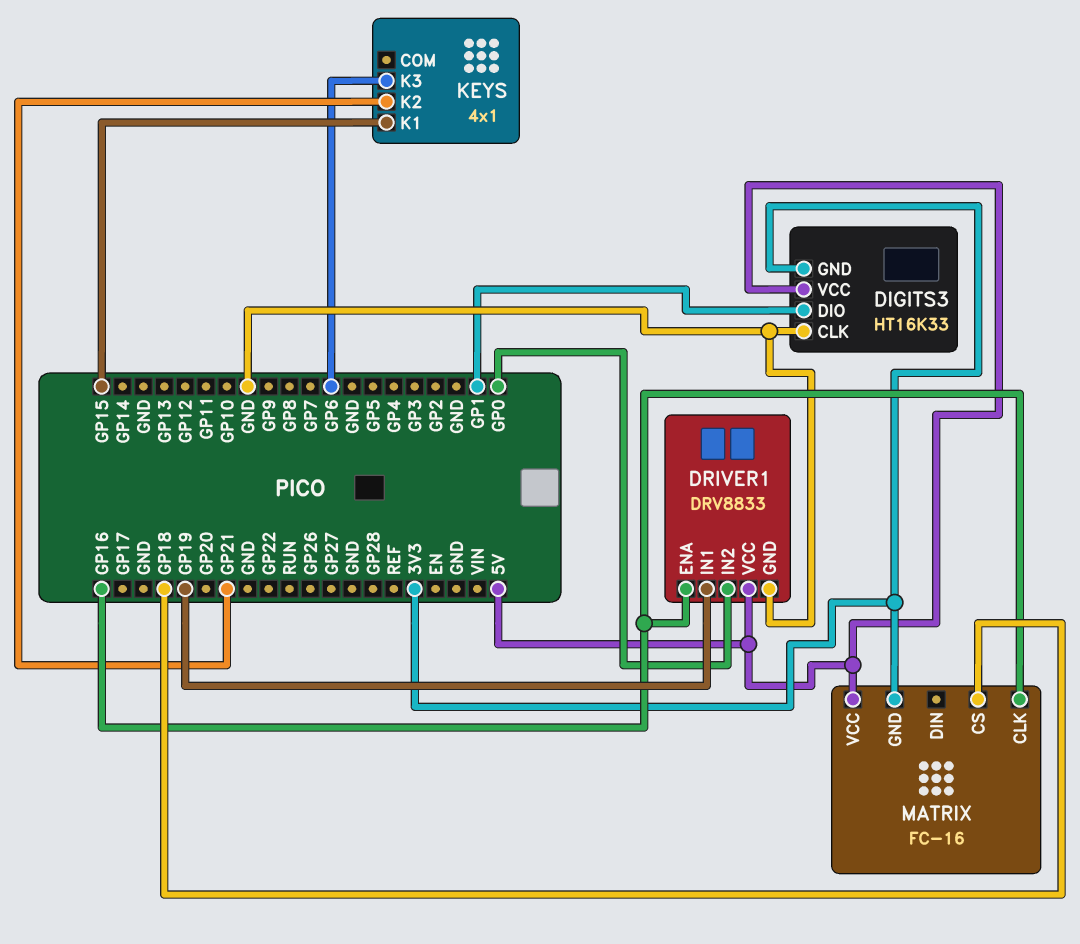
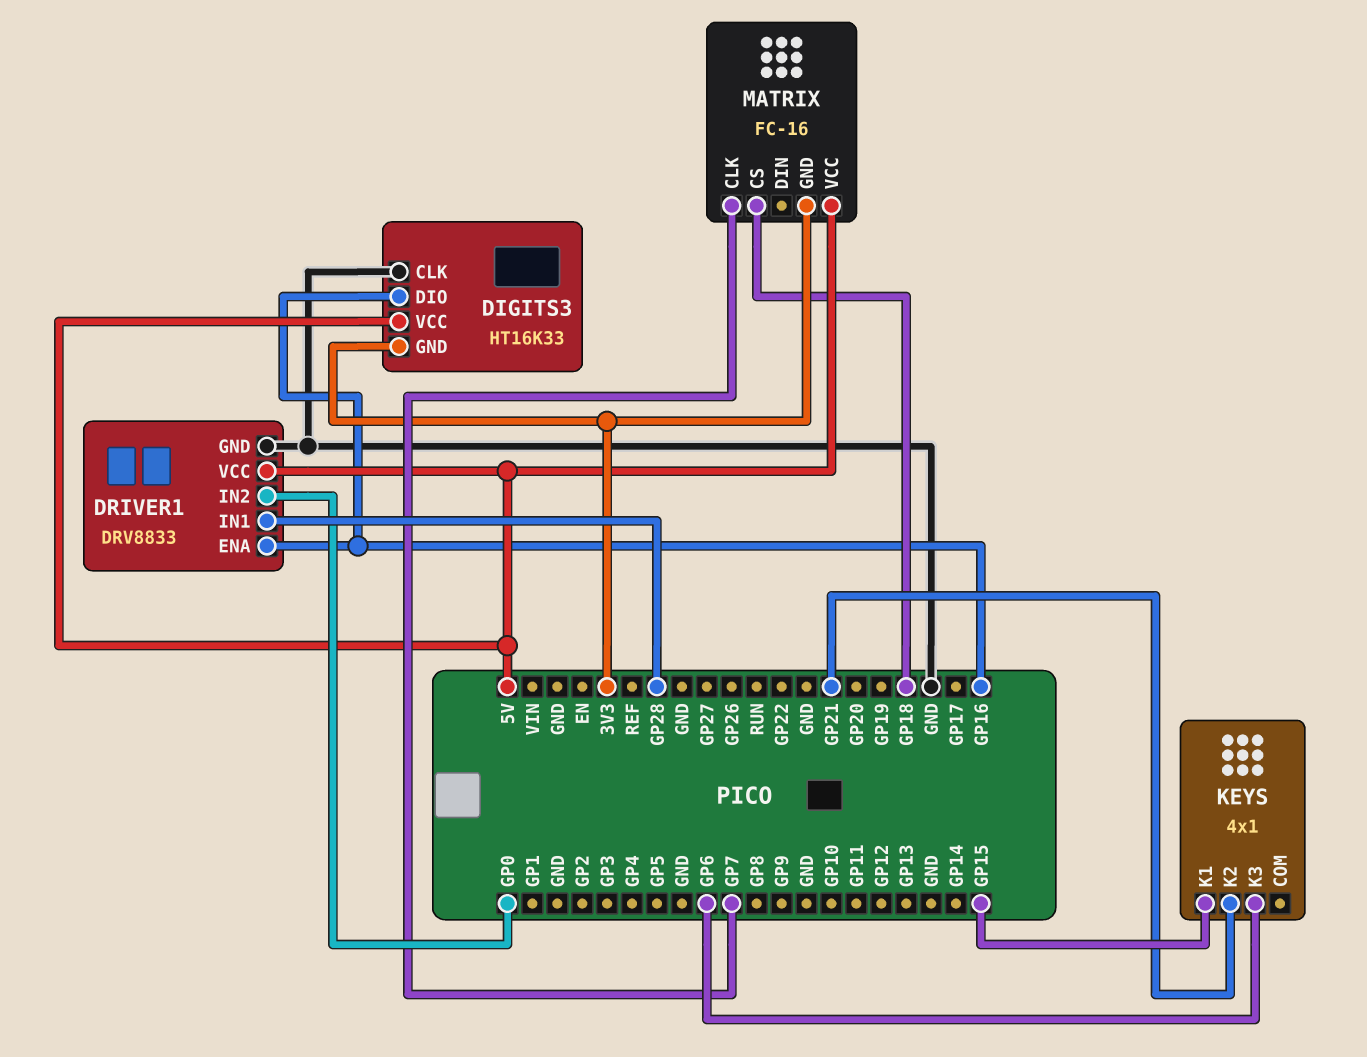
DIGITS3 pin DIO: GP1 -> GP16
DRIVER1 pin IN1: GP19 -> GP28
MATRIX pin CLK: GP16 -> GP7

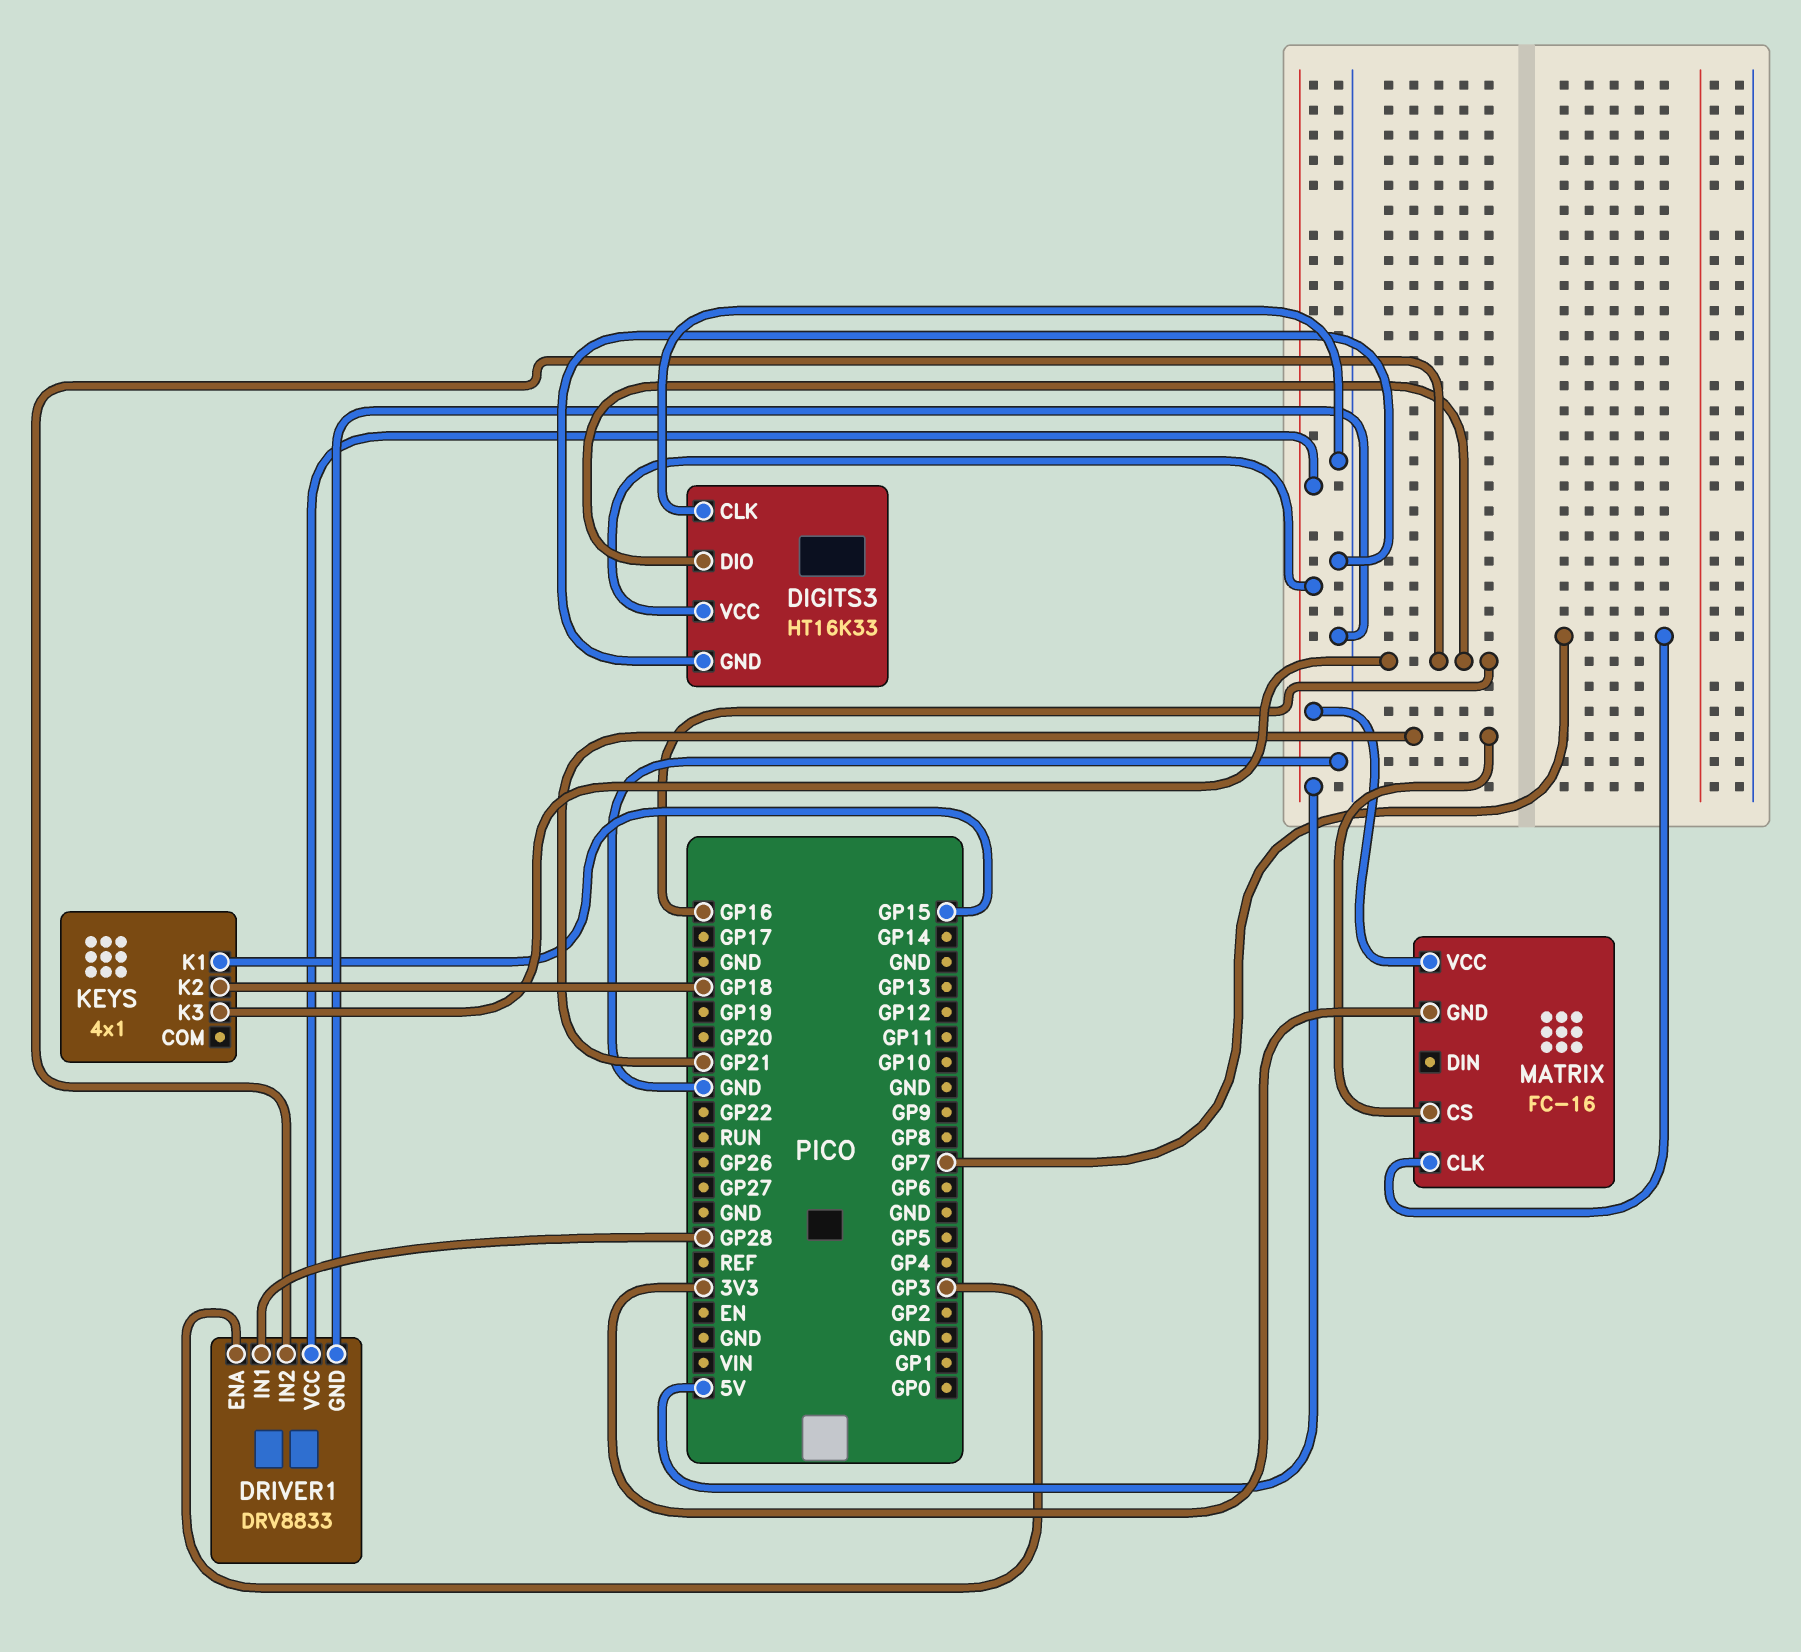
DIGITS3 pin GND: 3V3 -> GND
DRIVER1 pin ENA: GP16 -> GP3
DRIVER1 pin IN2: GP0 -> GP16
KEYS pin K2: GP21 -> GP18
KEYS pin K3: GP6 -> GP16
MATRIX pin CS: GP18 -> GP21

